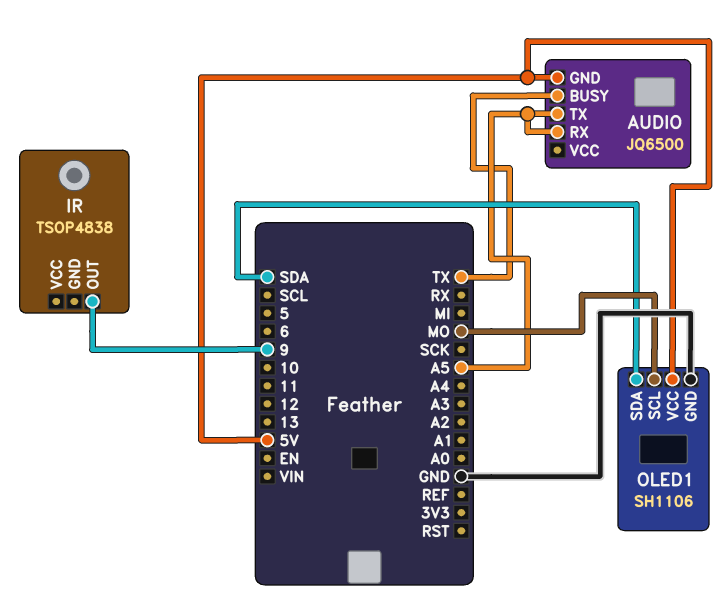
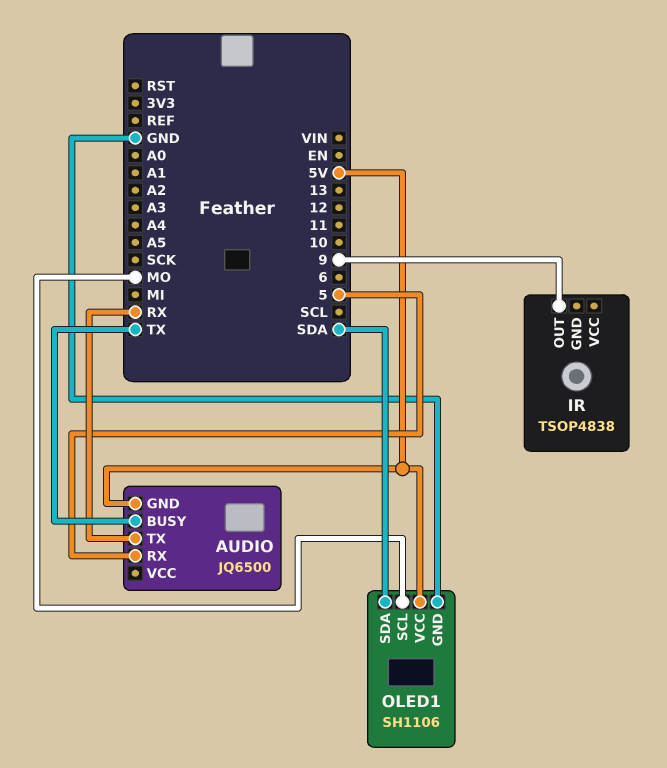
AUDIO pin RX: A5 -> 5
AUDIO pin TX: A5 -> RX

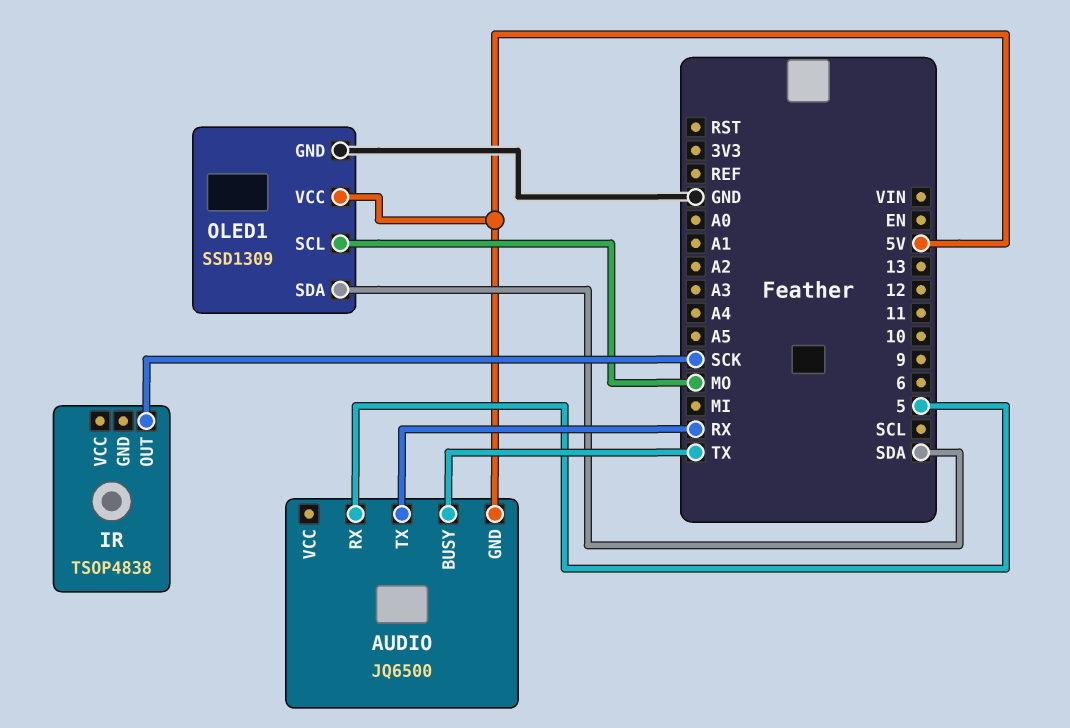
IR pin OUT: 9 -> SCK
OLED1: SH1106 -> SSD1309

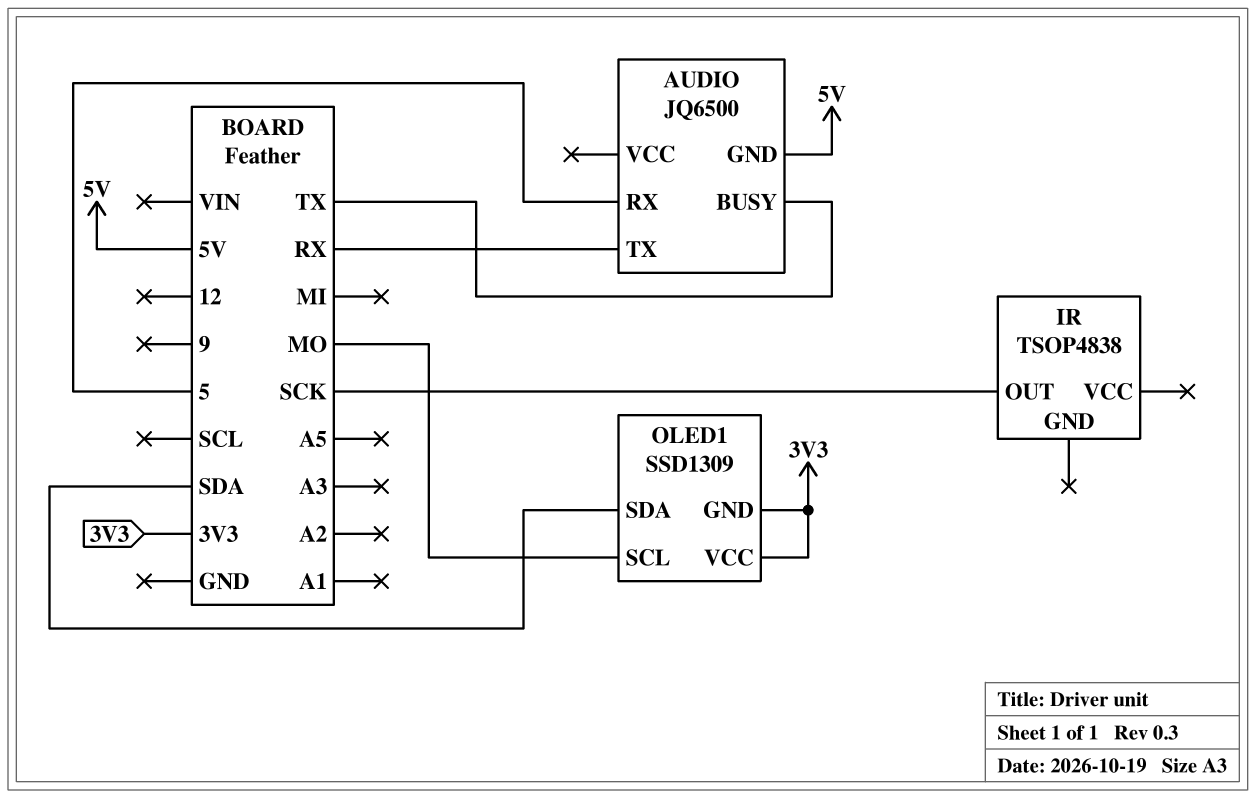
OLED1 pin GND: GND -> 3V3
OLED1 pin VCC: 5V -> 3V3

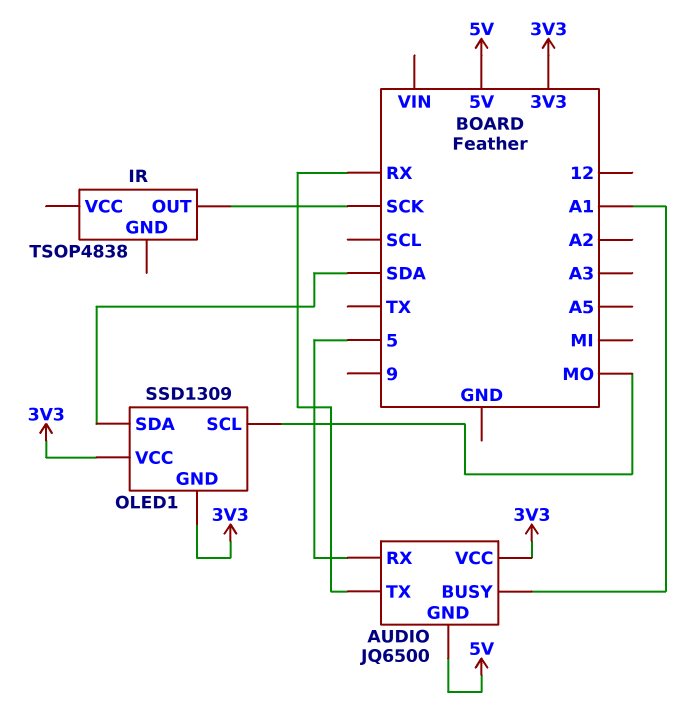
AUDIO pin BUSY: TX -> A1
AUDIO pin VCC: none -> 3V3

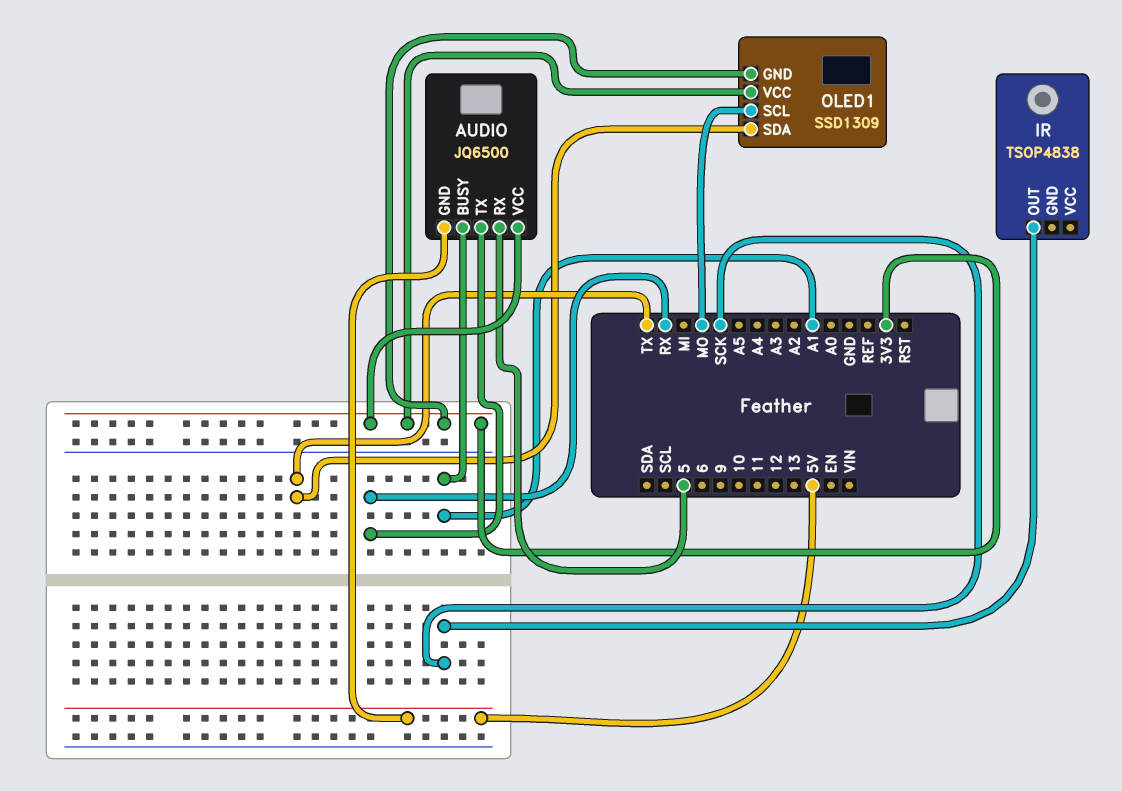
OLED1 pin SDA: SDA -> TX

